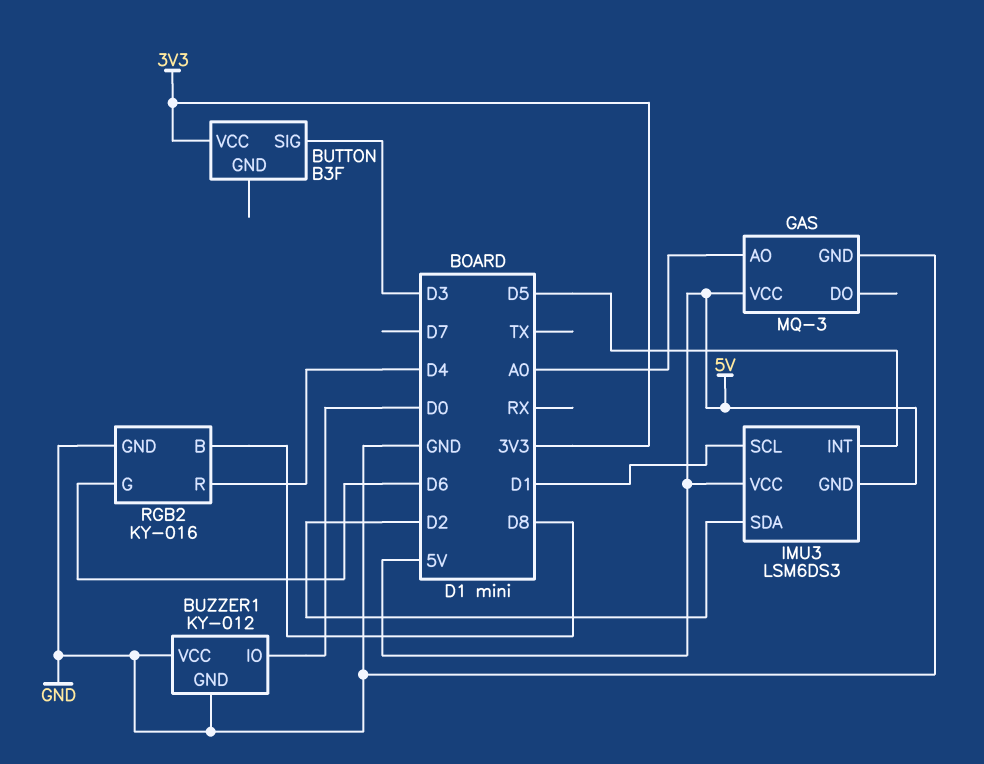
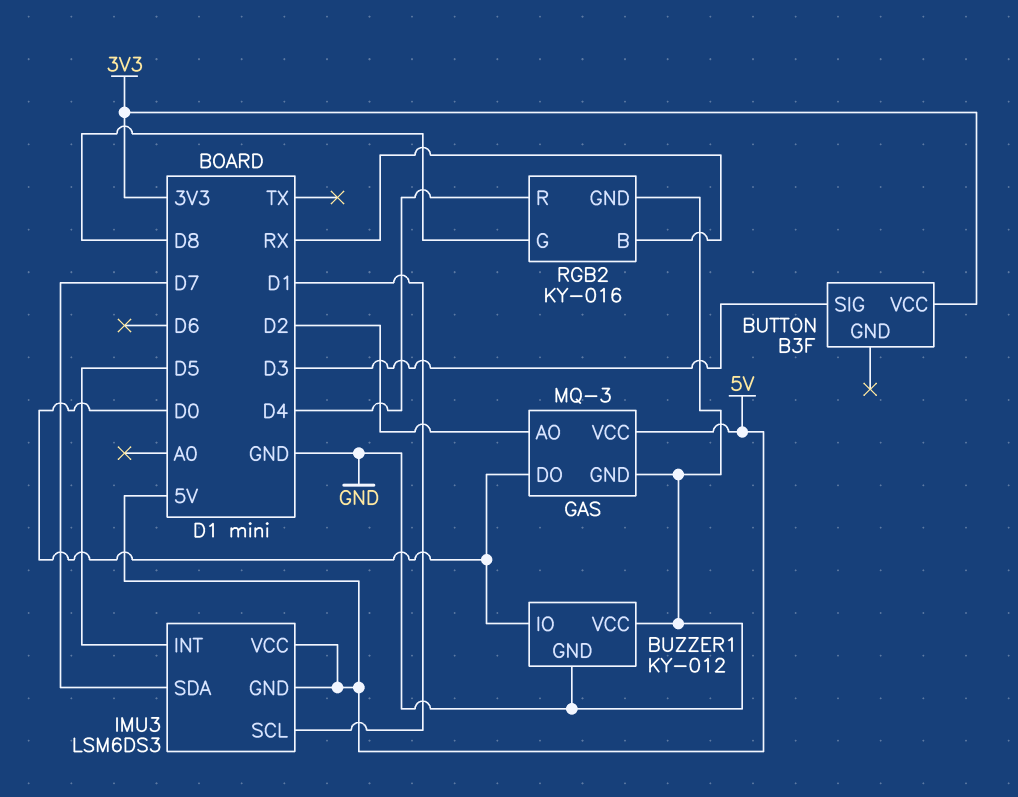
GAS pin AO: A0 -> D2
GAS pin DO: none -> D0
IMU3 pin SDA: D2 -> D7
RGB2 pin B: D8 -> RX
RGB2 pin G: D6 -> D8

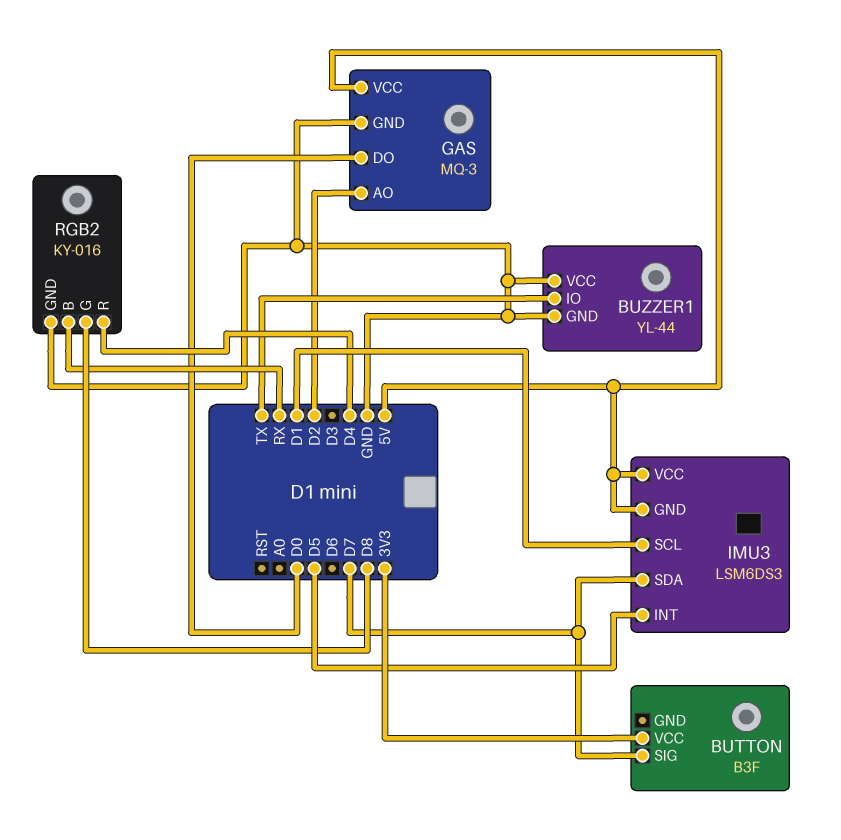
BUTTON pin SIG: D3 -> D7
BUZZER1: KY-012 -> YL-44
BUZZER1 pin IO: D0 -> TX

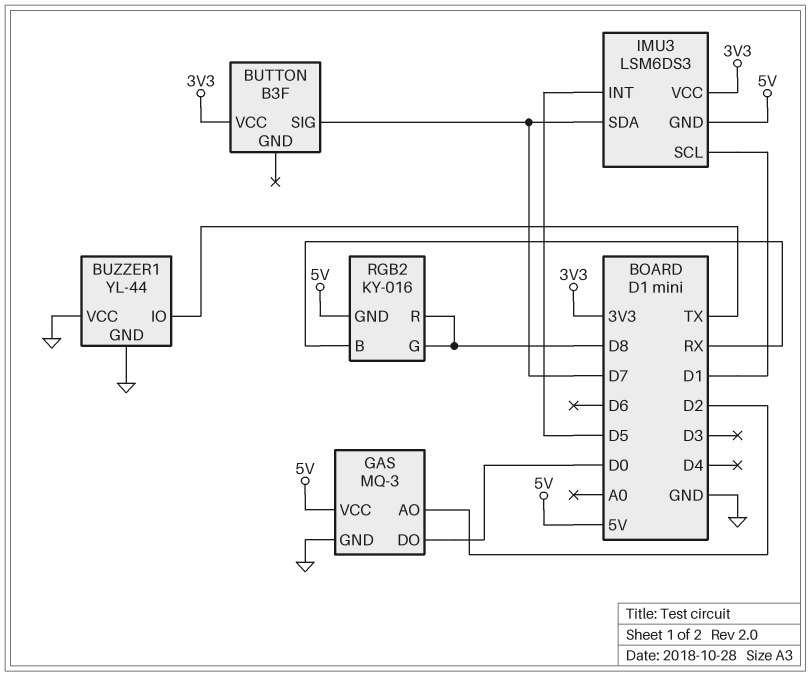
IMU3 pin VCC: 5V -> 3V3
RGB2 pin GND: GND -> 5V
RGB2 pin R: D4 -> D8

